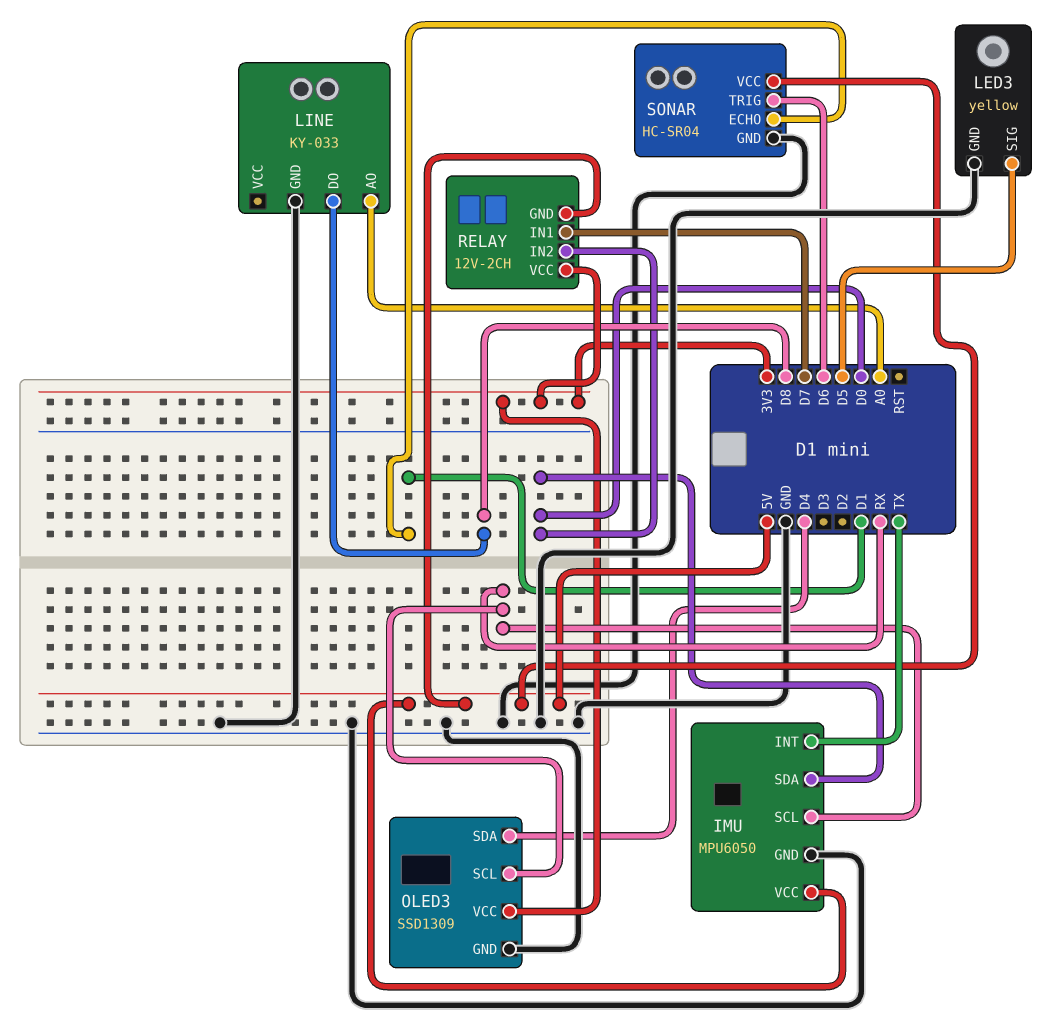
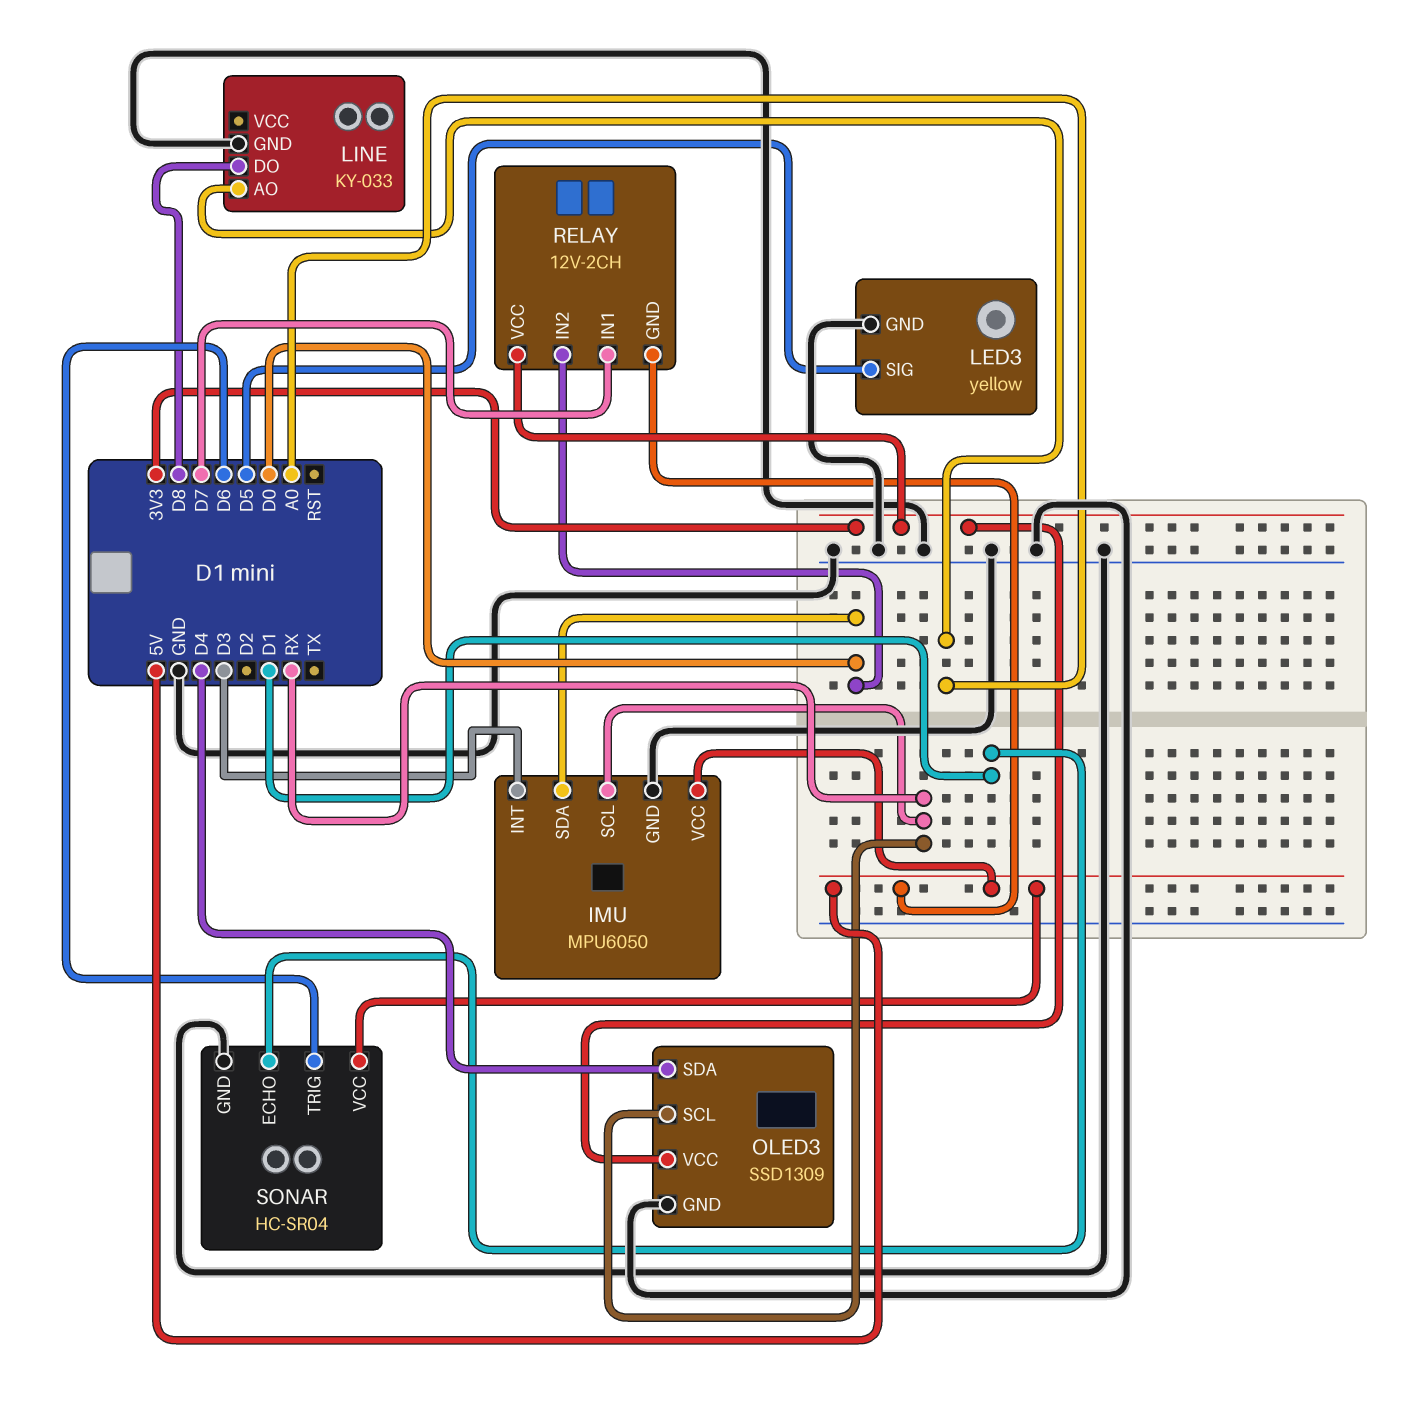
IMU pin INT: TX -> D3

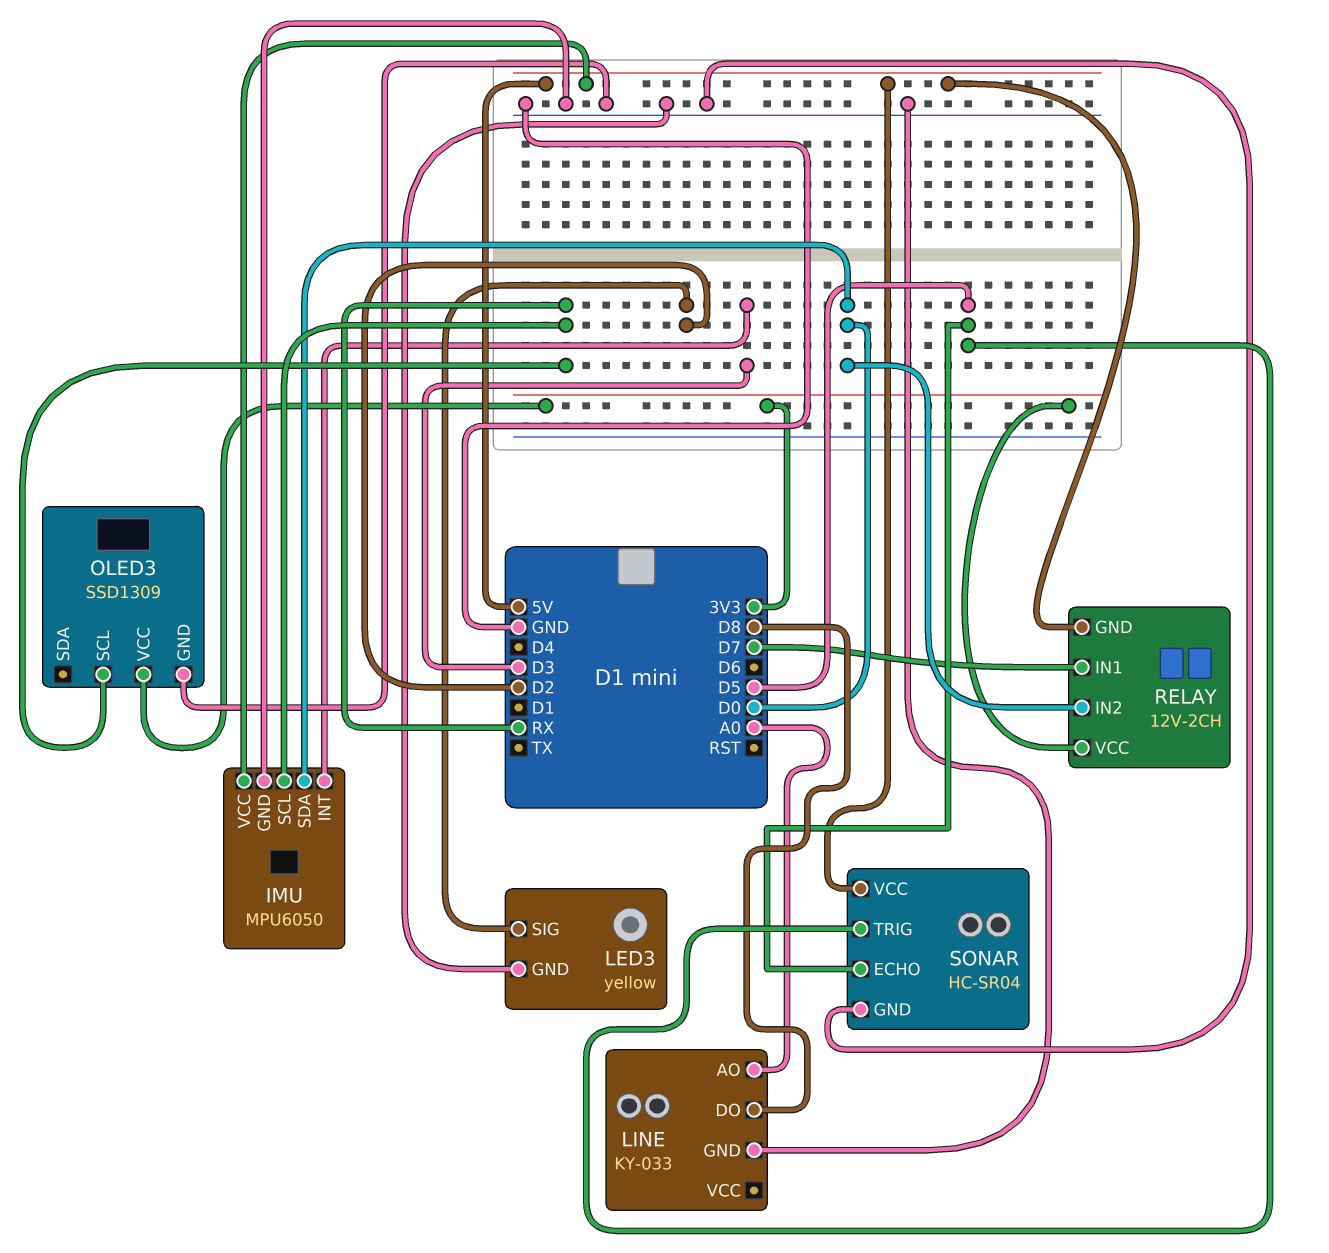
LED3 pin SIG: D5 -> D2
OLED3 pin SDA: D4 -> none
SONAR pin ECHO: D1 -> D5
SONAR pin TRIG: D6 -> D5

